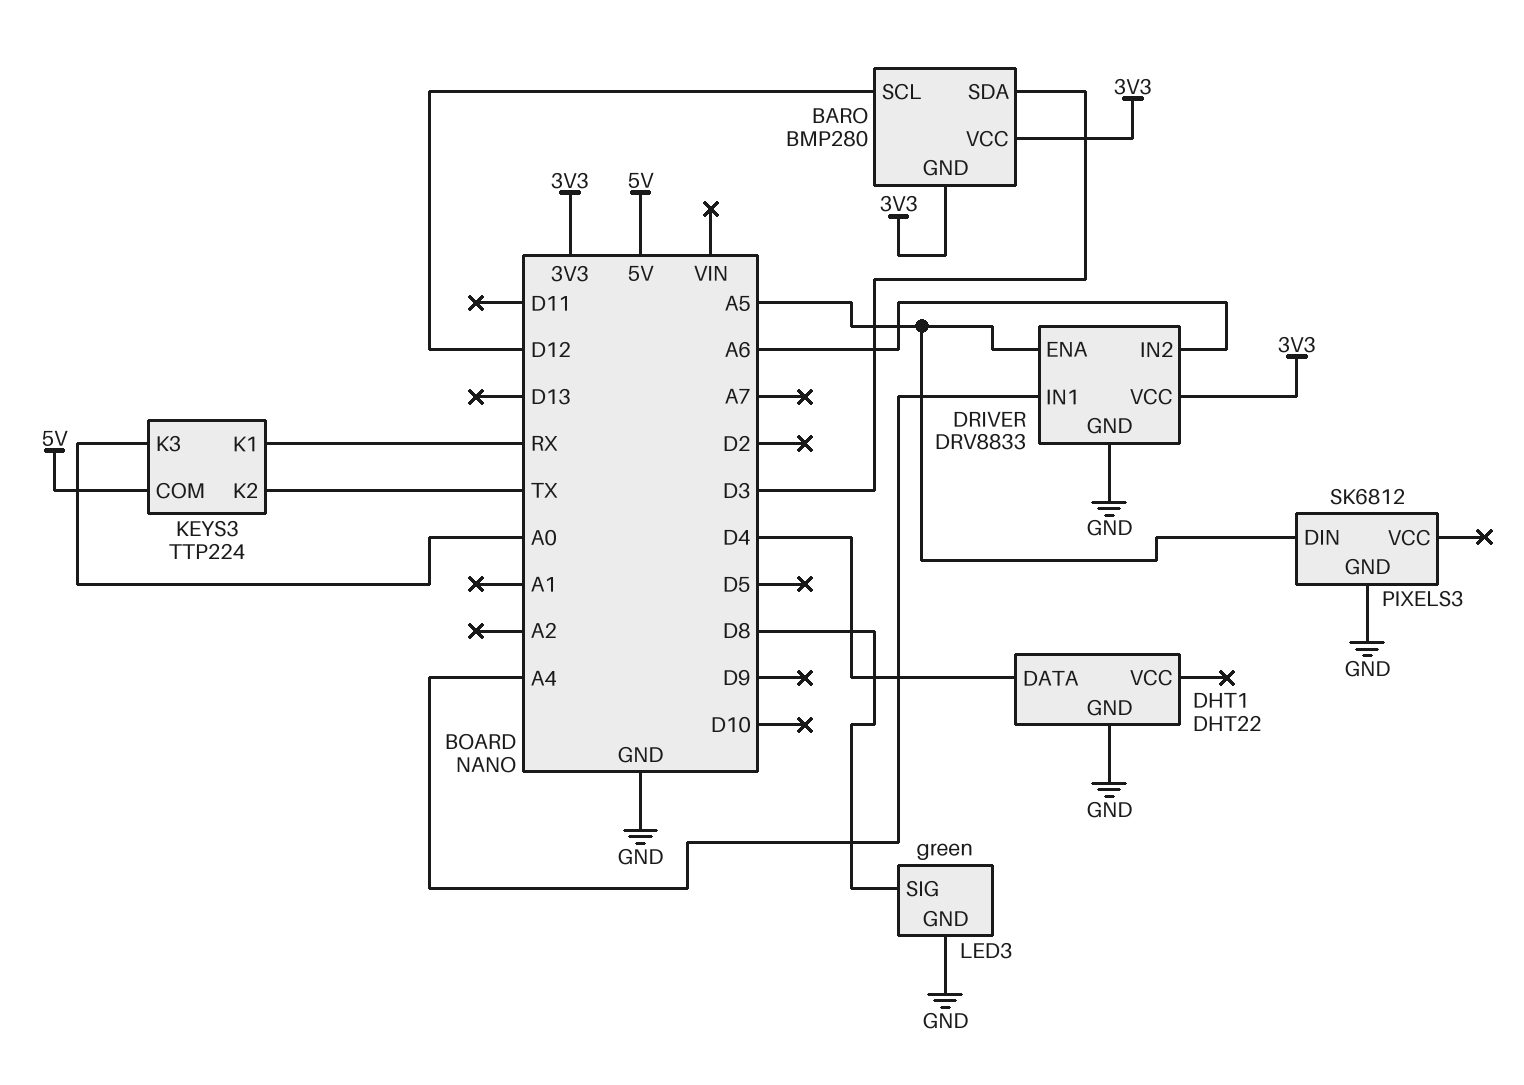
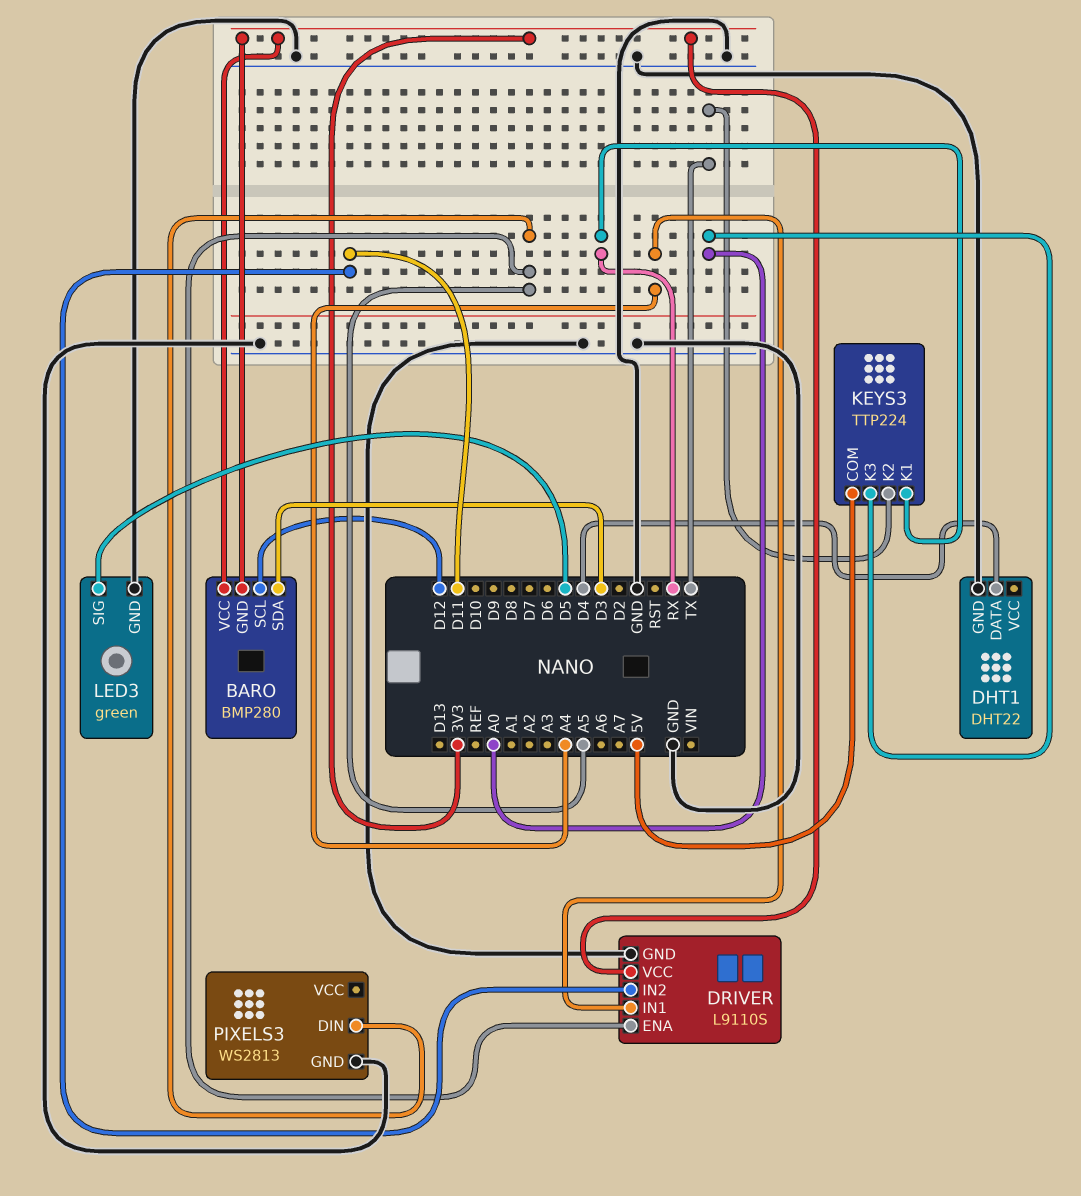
DRIVER: DRV8833 -> L9110S
DRIVER pin IN2: A6 -> D11
LED3 pin SIG: D8 -> D5
PIXELS3: SK6812 -> WS2813

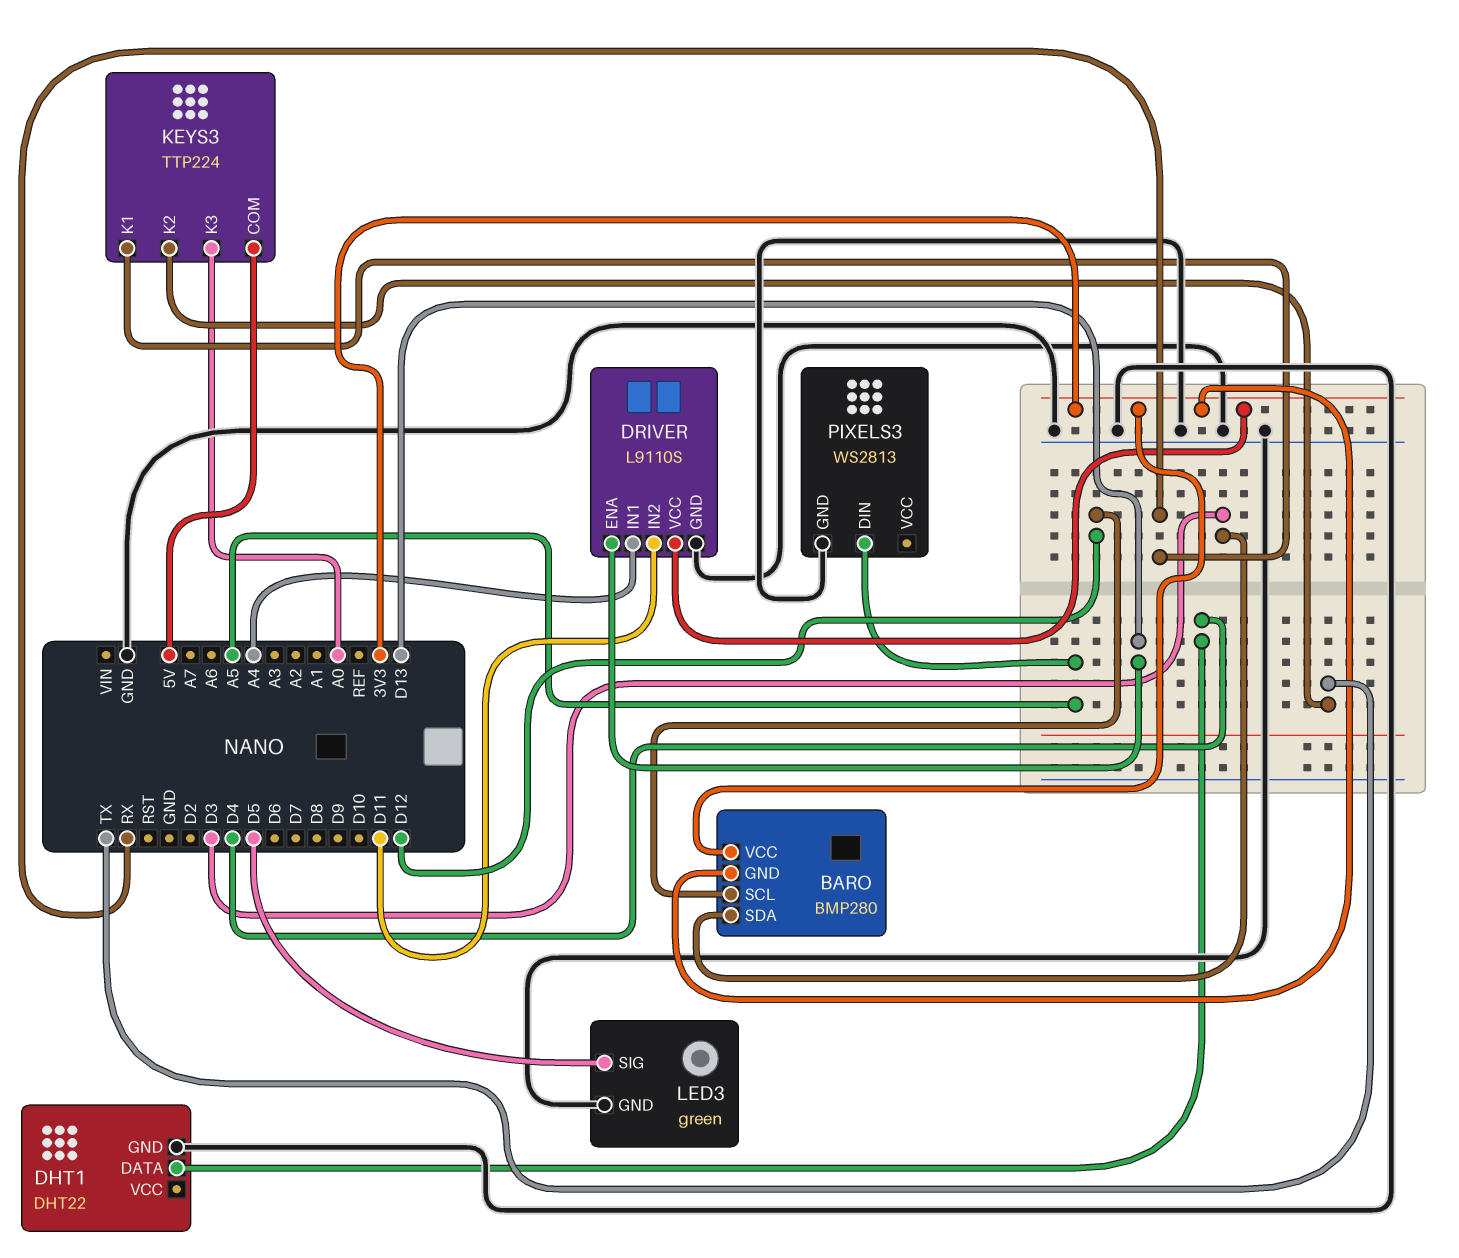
DRIVER pin ENA: A5 -> D13

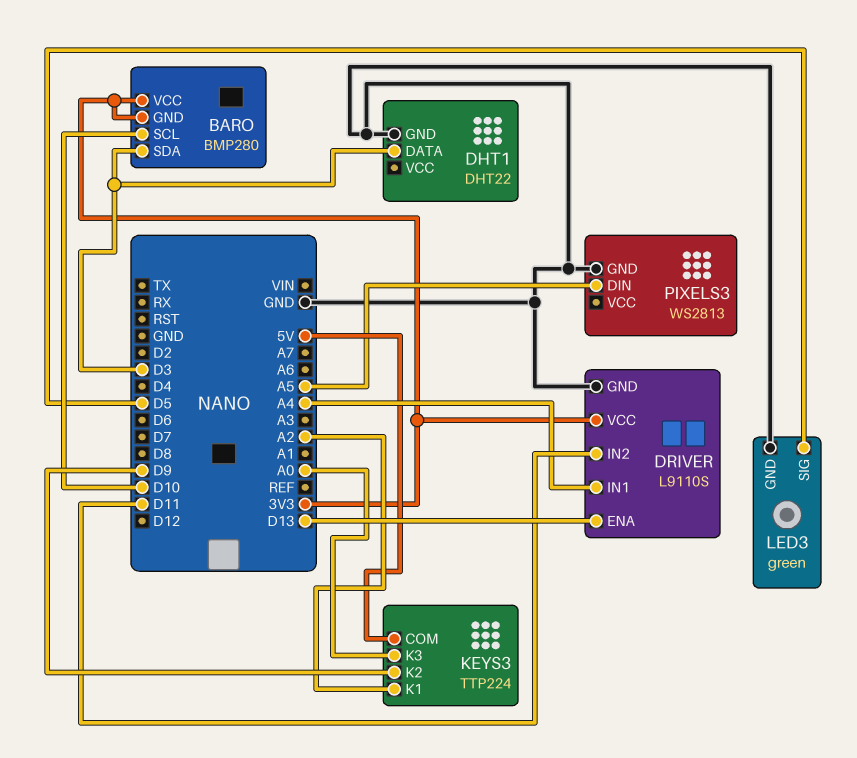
BARO pin SCL: D12 -> D10
DHT1 pin DATA: D4 -> D3
KEYS3 pin K1: RX -> A2
KEYS3 pin K2: TX -> D9

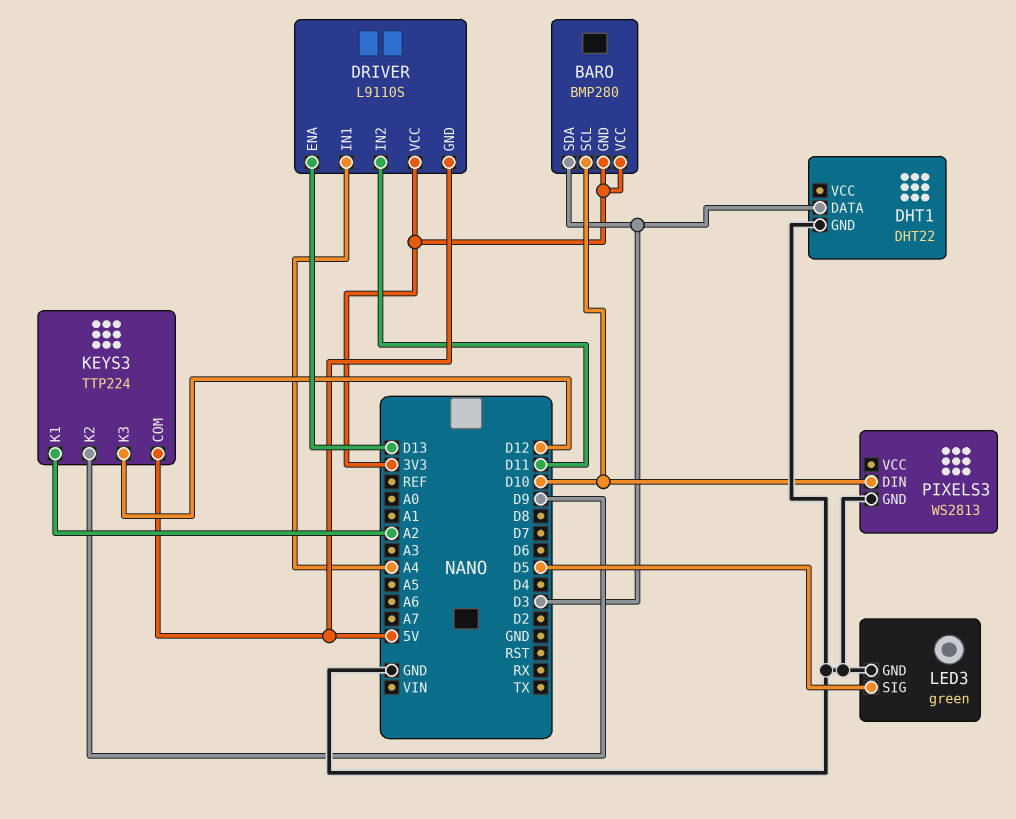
DRIVER pin GND: GND -> 5V
KEYS3 pin K3: A0 -> D12
PIXELS3 pin DIN: A5 -> D10

